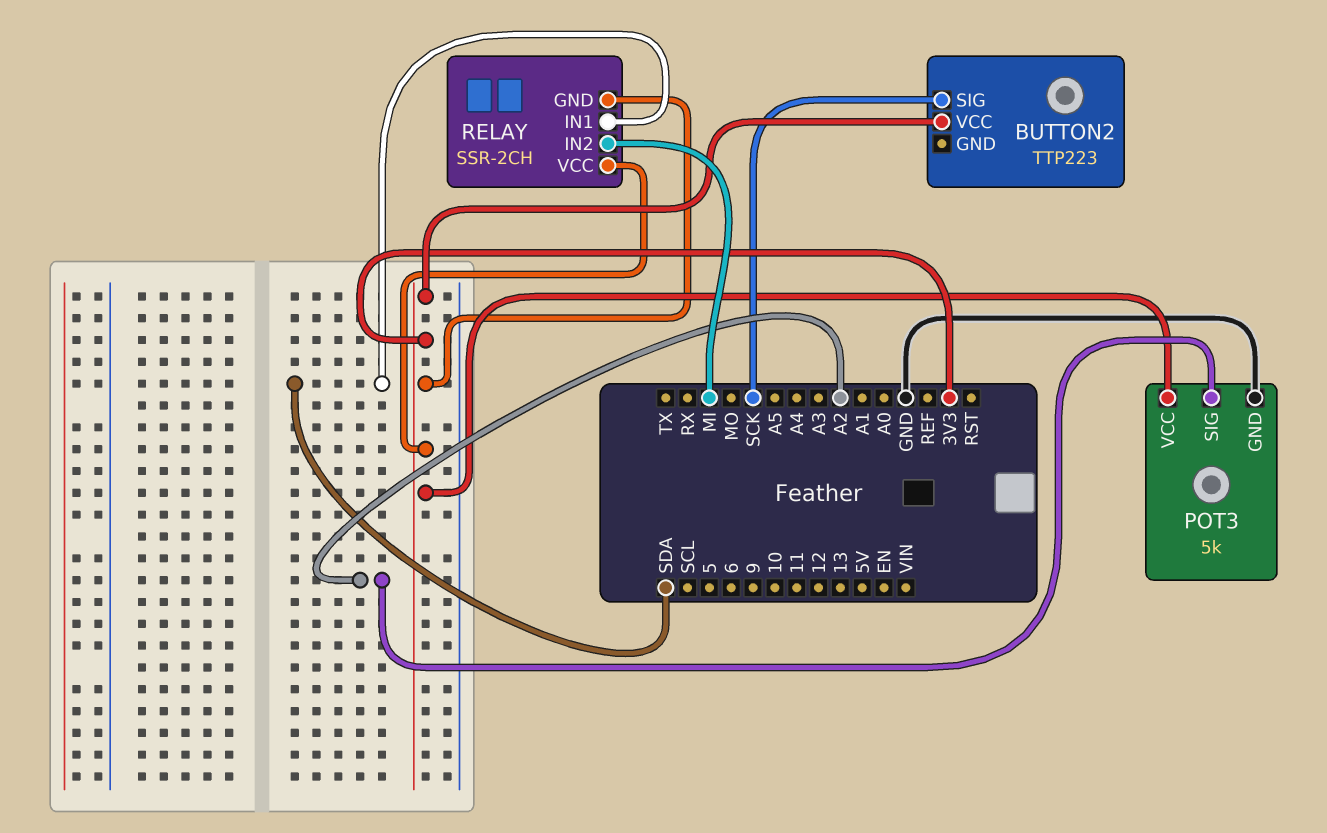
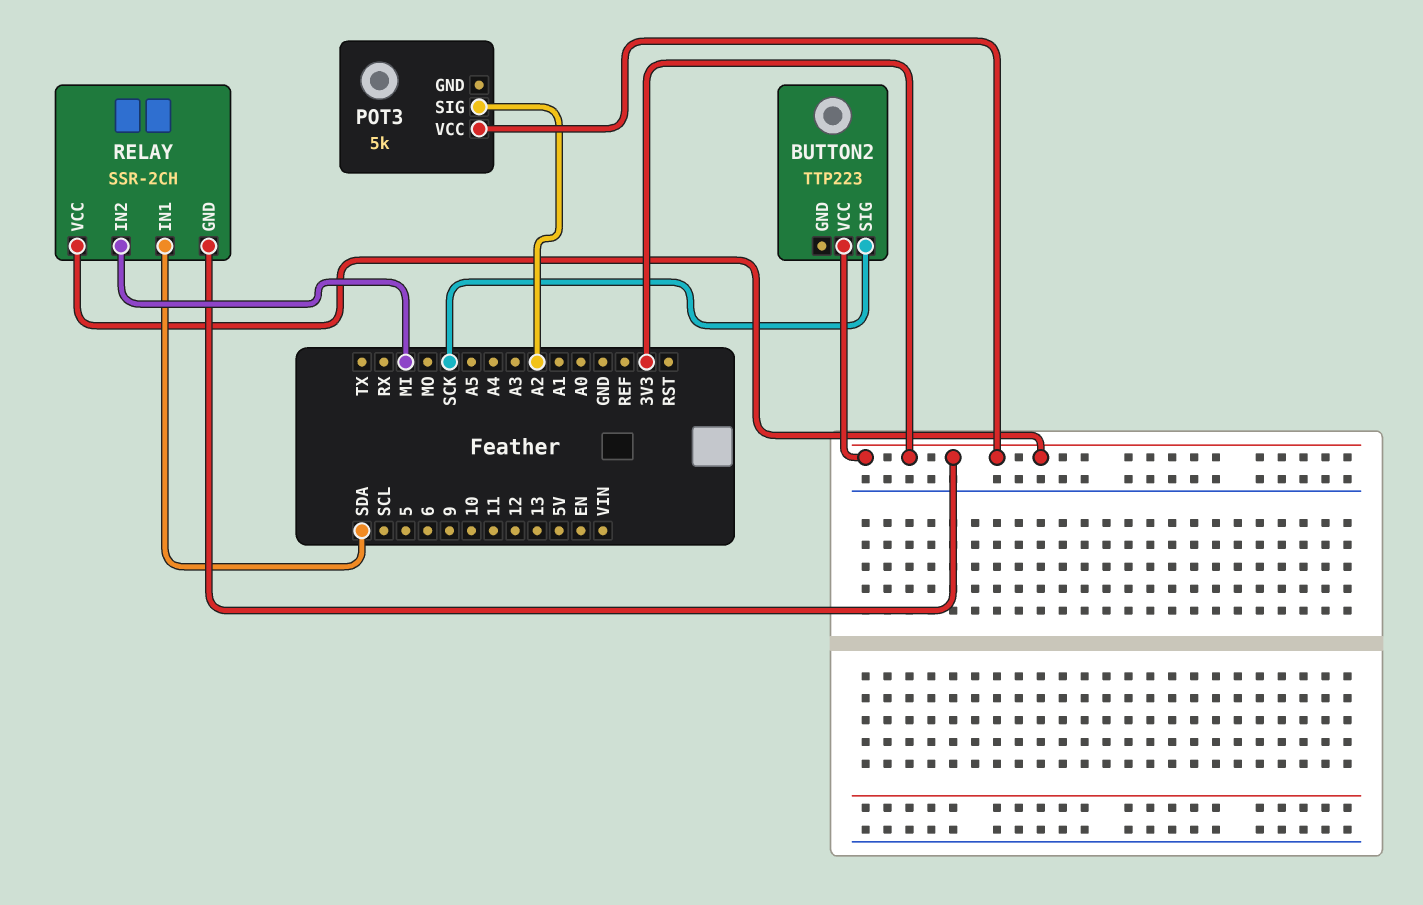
POT3 pin GND: GND -> none

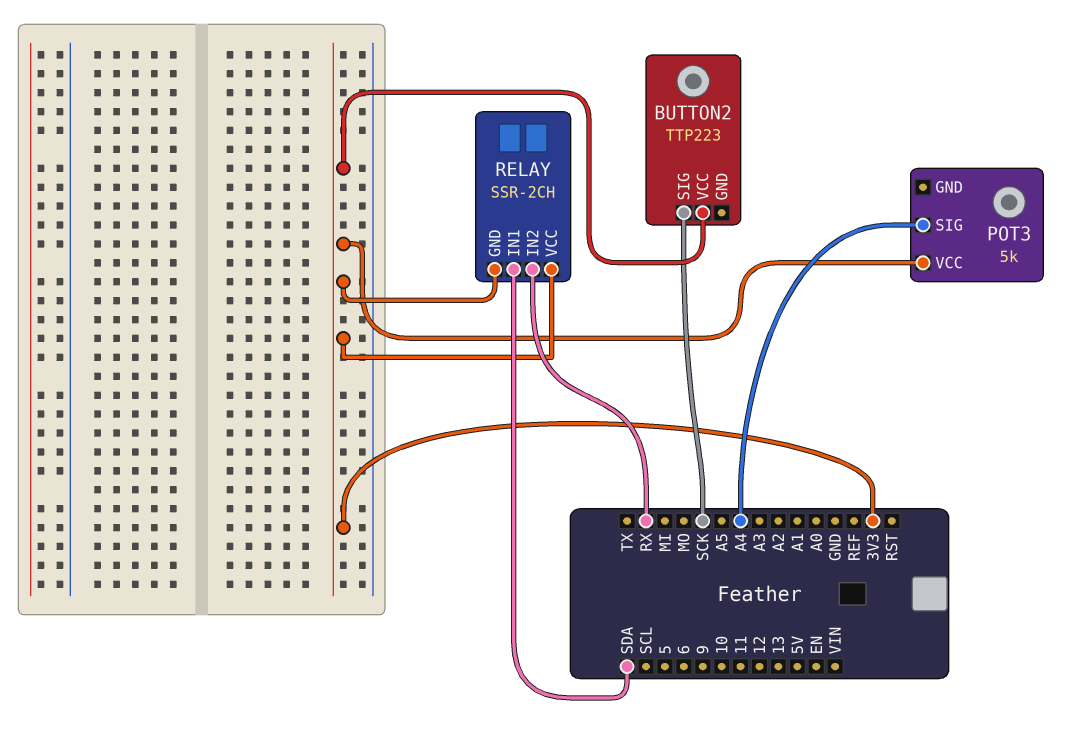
POT3 pin SIG: A2 -> A4
RELAY pin IN2: MI -> RX

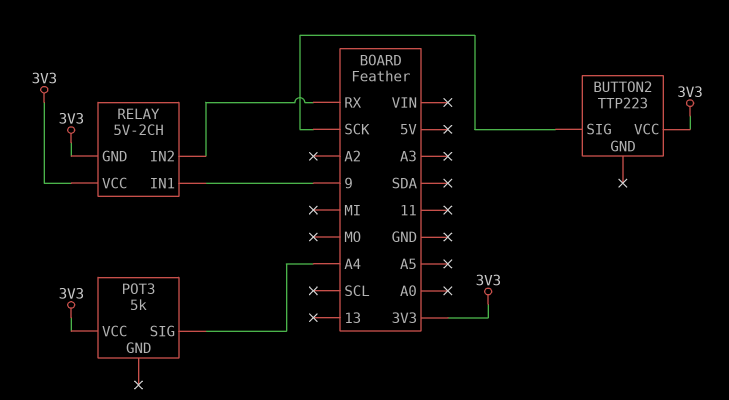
RELAY: SSR-2CH -> 5V-2CH
RELAY pin IN1: SDA -> 9

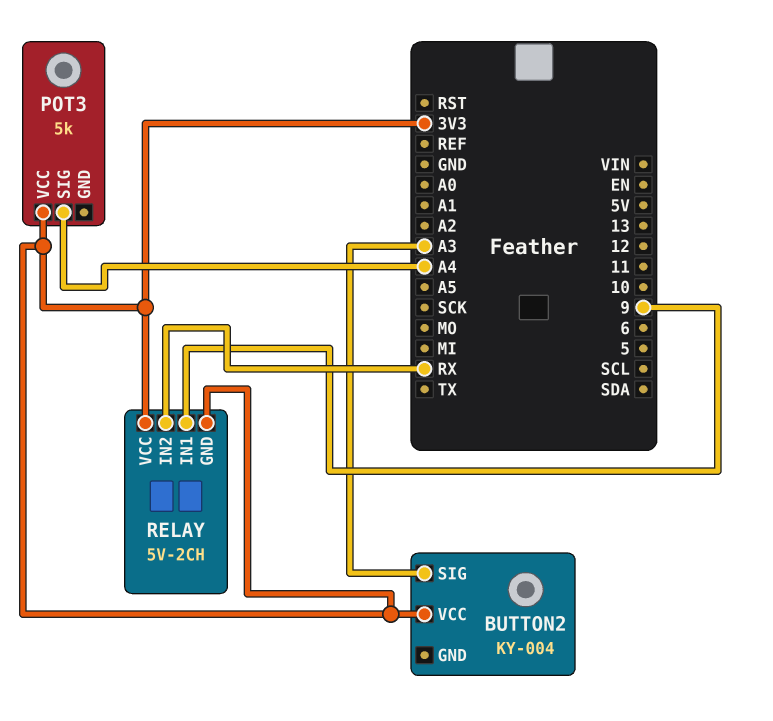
BUTTON2: TTP223 -> KY-004
BUTTON2 pin SIG: SCK -> A3

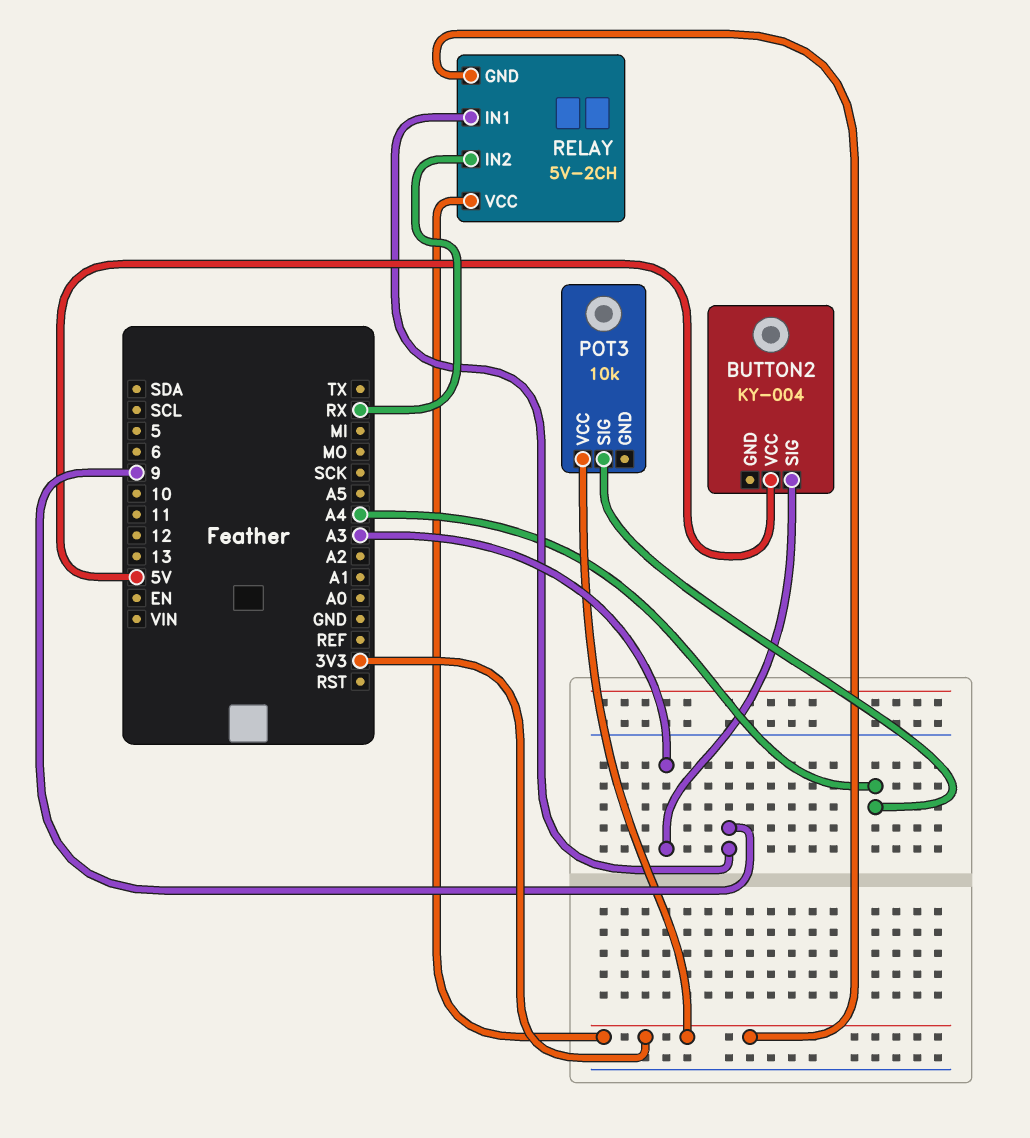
BUTTON2 pin VCC: 3V3 -> 5V
POT3: 5k -> 10k

